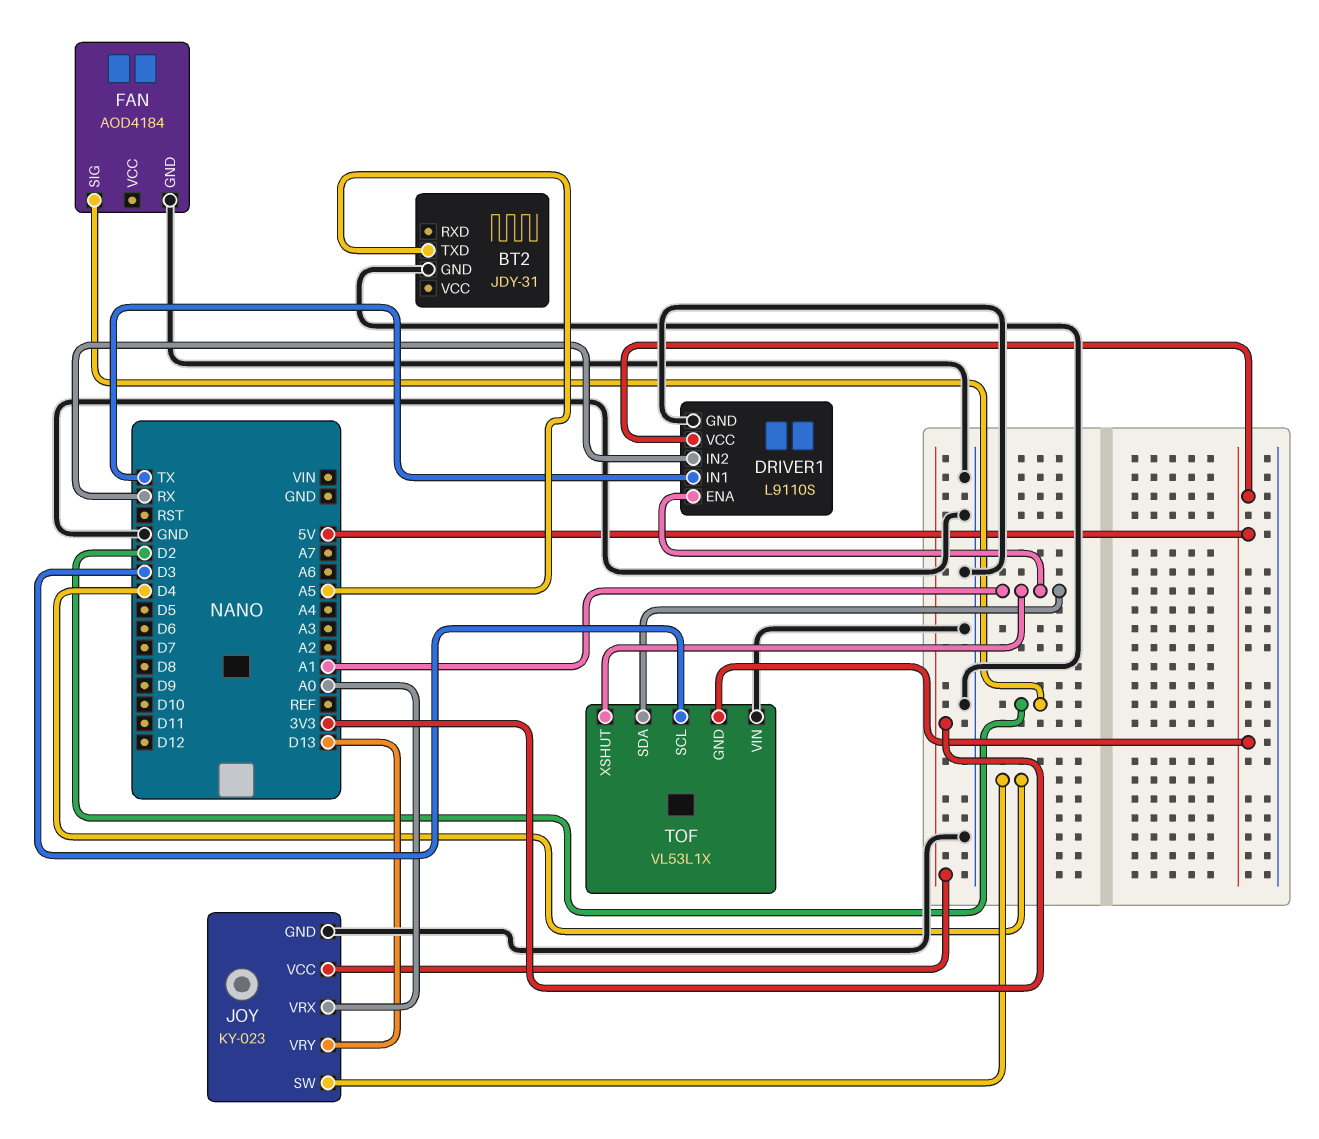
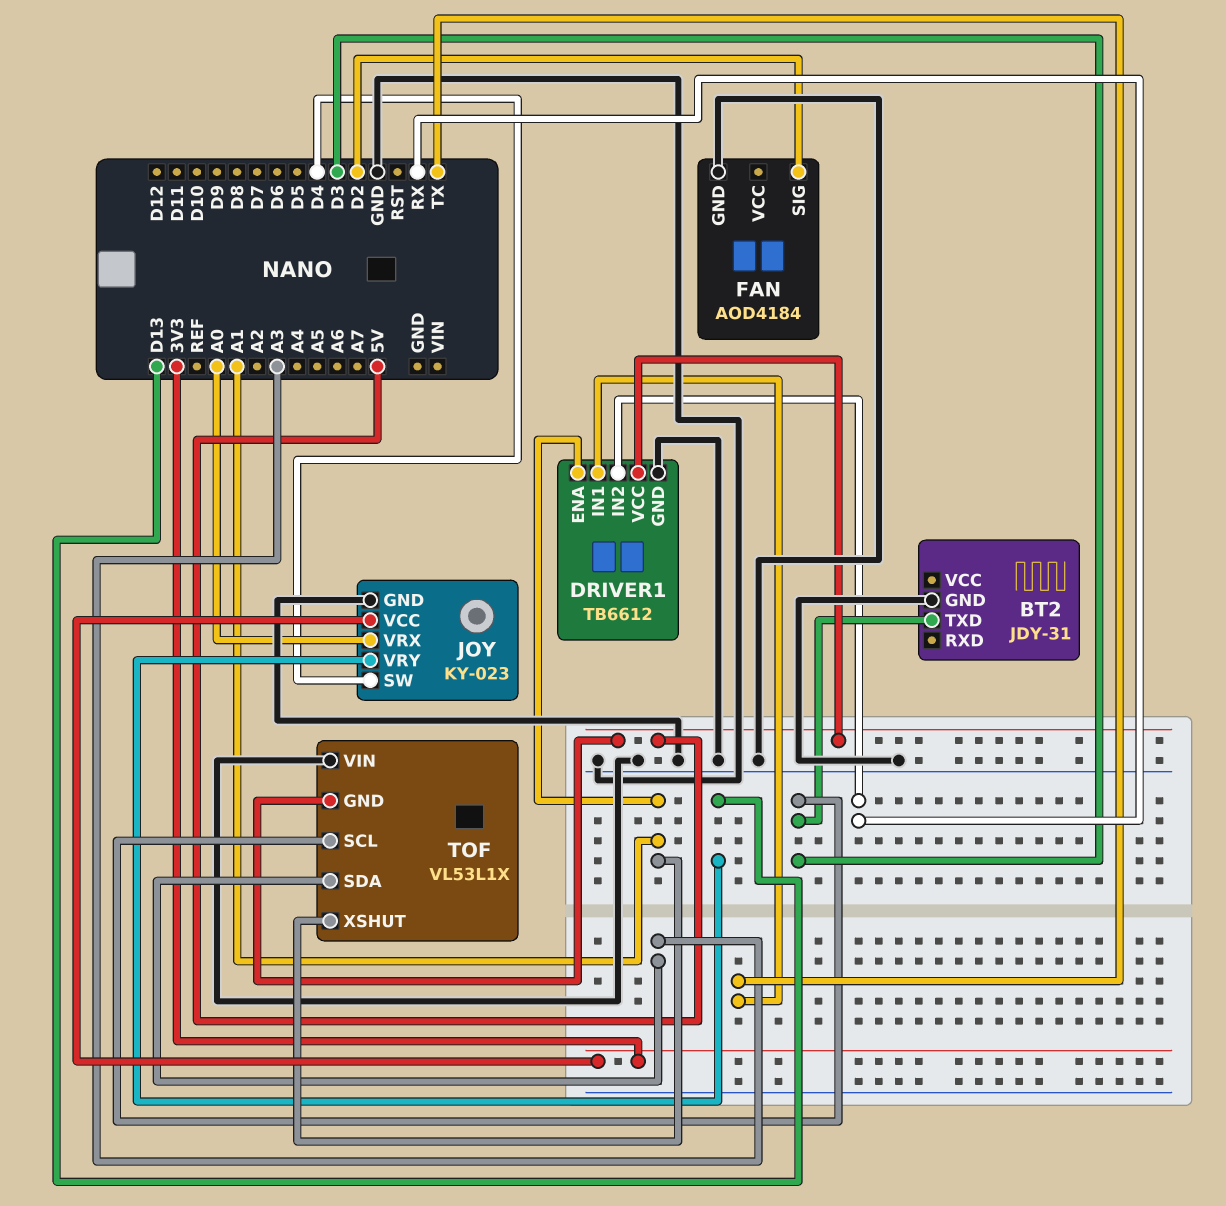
BT2 pin TXD: A5 -> D3
DRIVER1: L9110S -> TB6612
TOF pin SDA: A1 -> A3

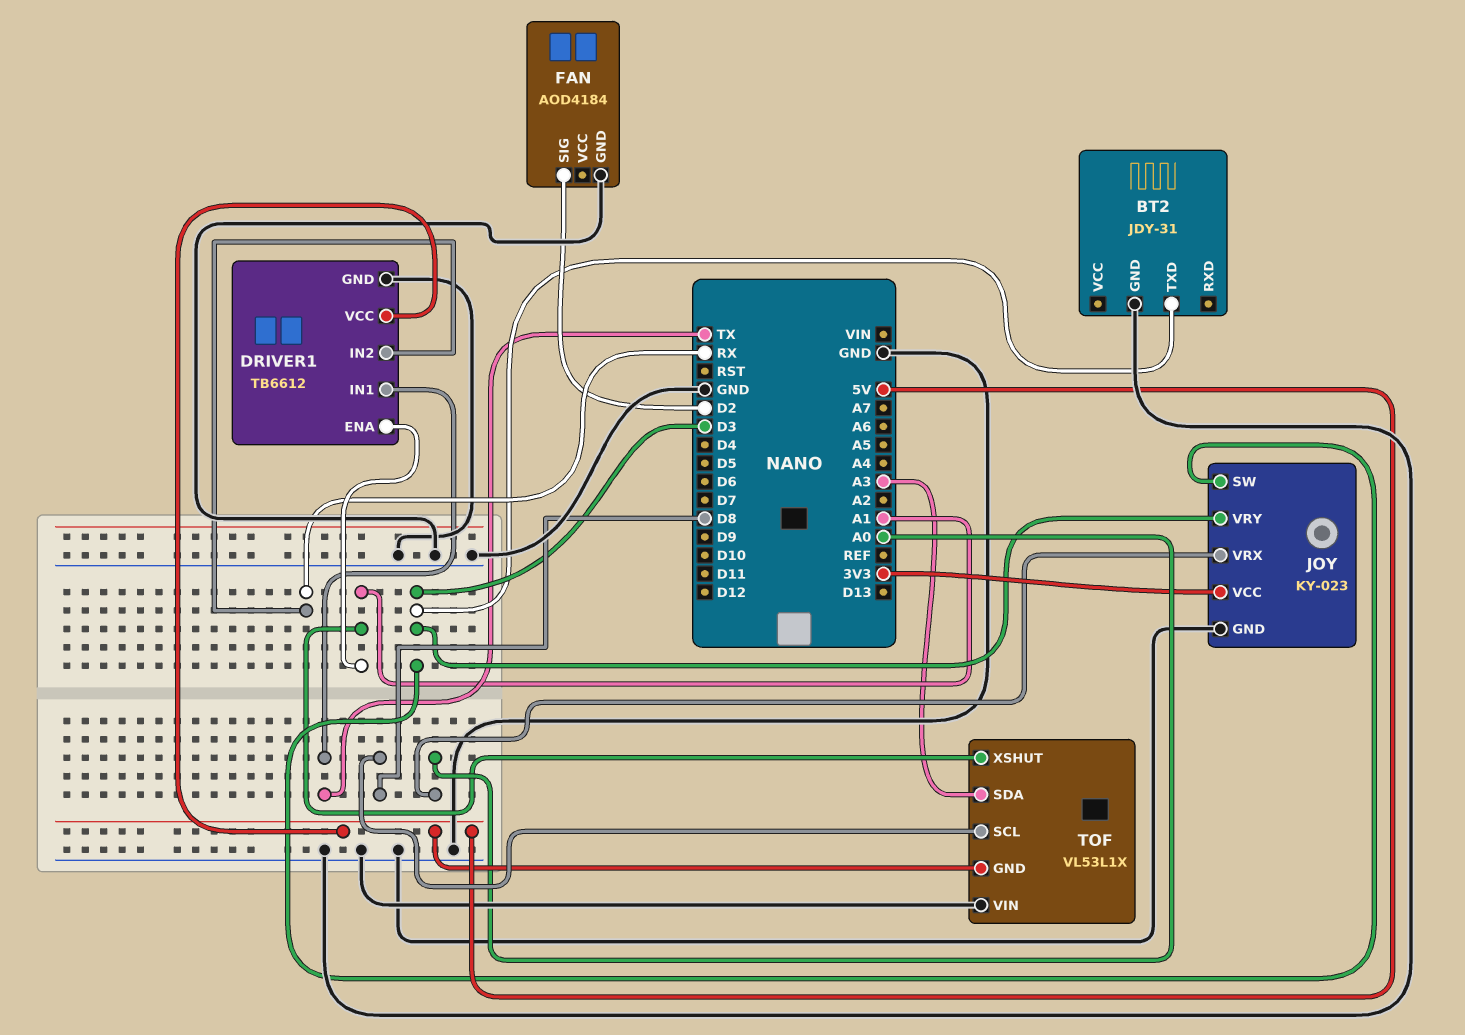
JOY pin SW: D4 -> D3
JOY pin VRY: D13 -> D3
TOF pin SCL: D3 -> D8

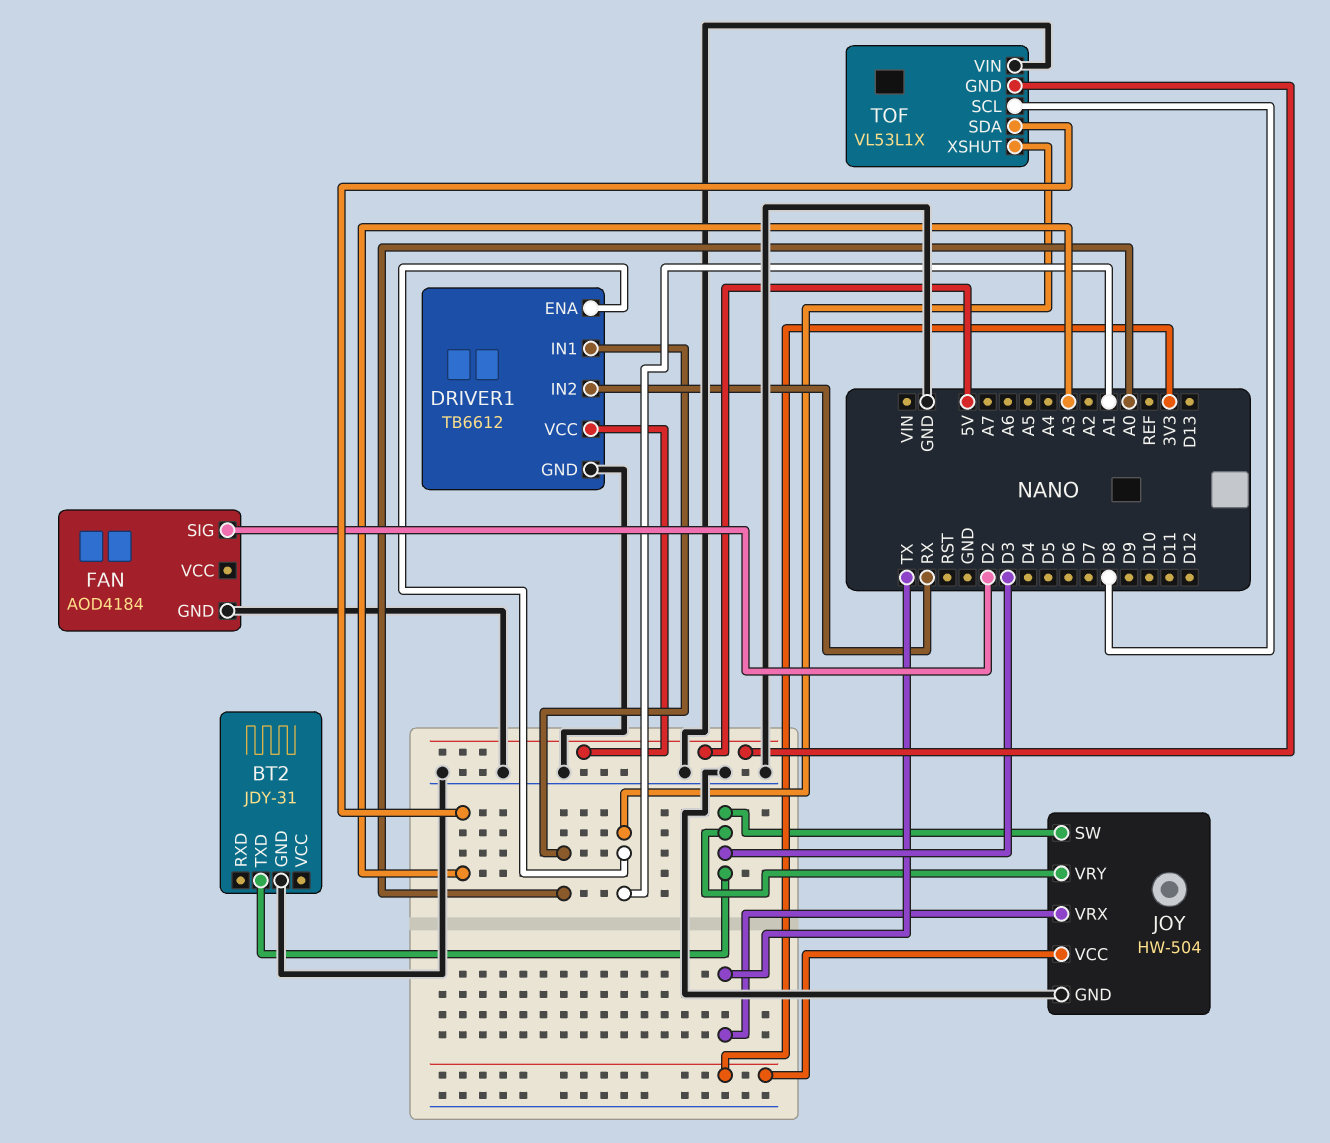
DRIVER1 pin IN1: TX -> A0
JOY: KY-023 -> HW-504
JOY pin VRX: A0 -> TX

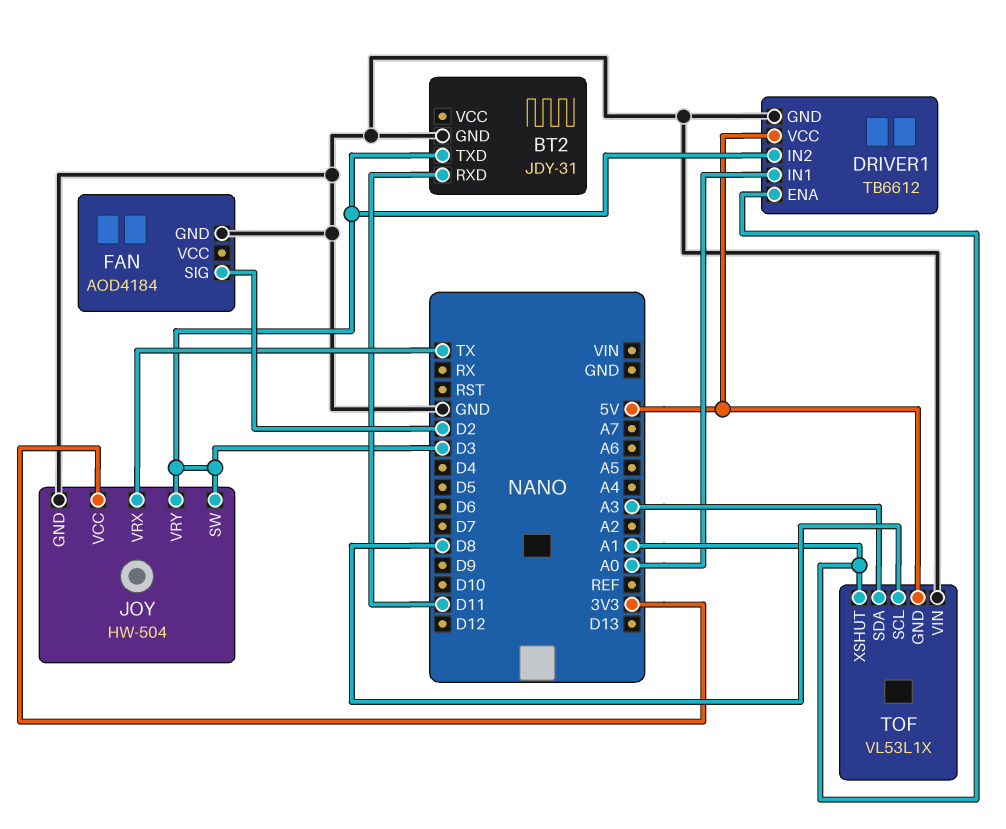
BT2 pin RXD: none -> D11
DRIVER1 pin IN2: RX -> D3

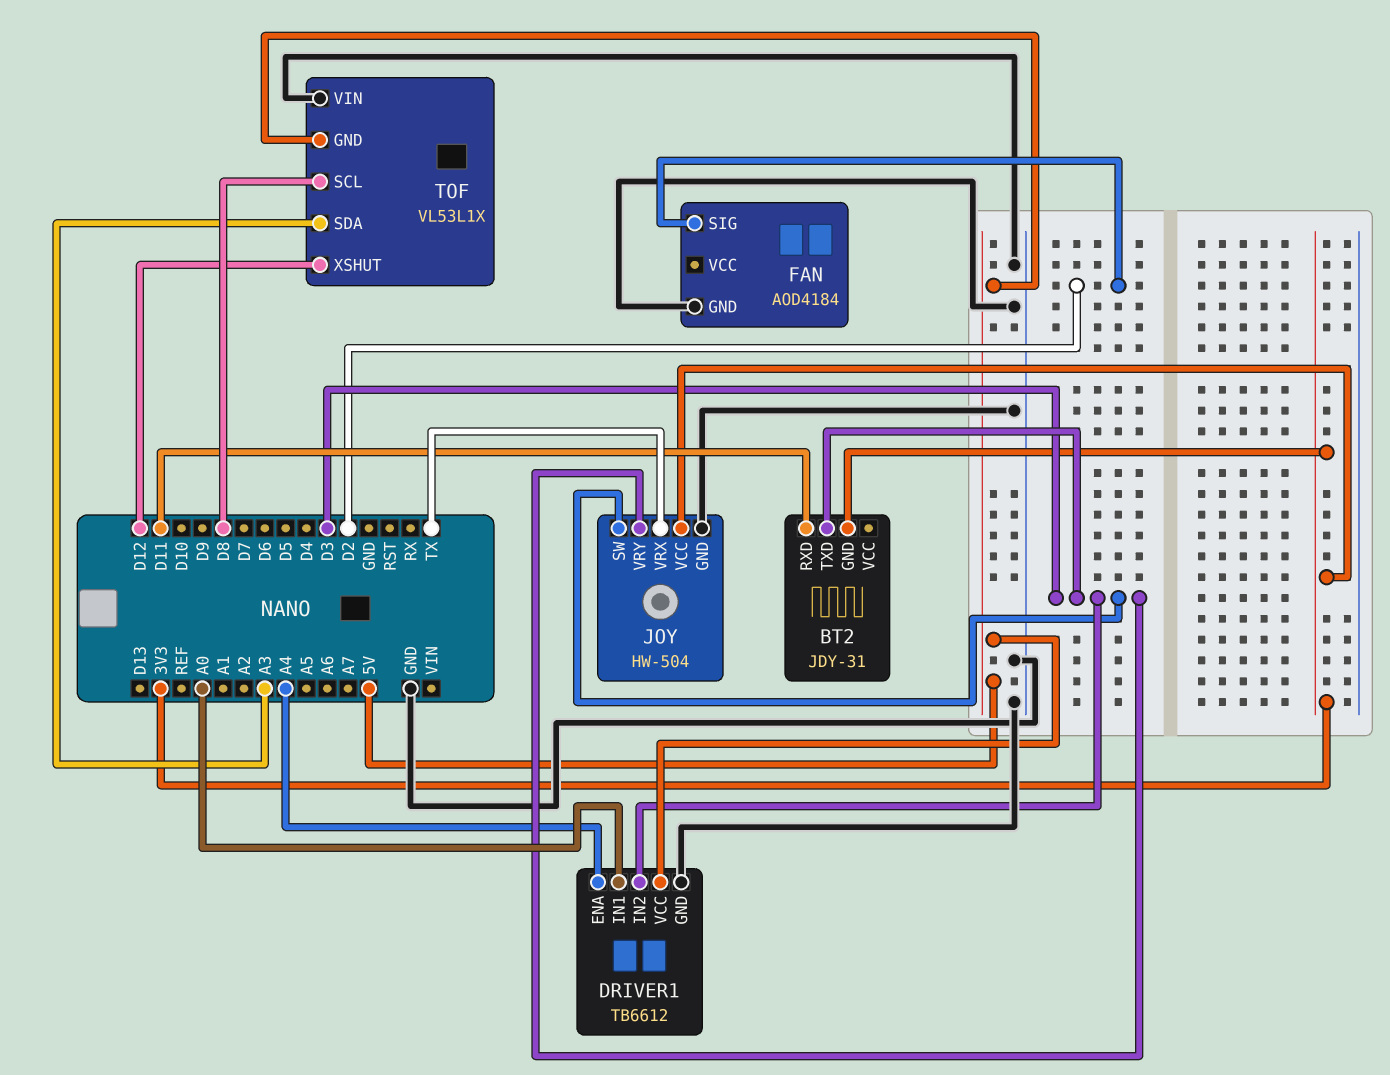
BT2 pin GND: GND -> 3V3
DRIVER1 pin ENA: A1 -> A4
TOF pin XSHUT: A1 -> D12

